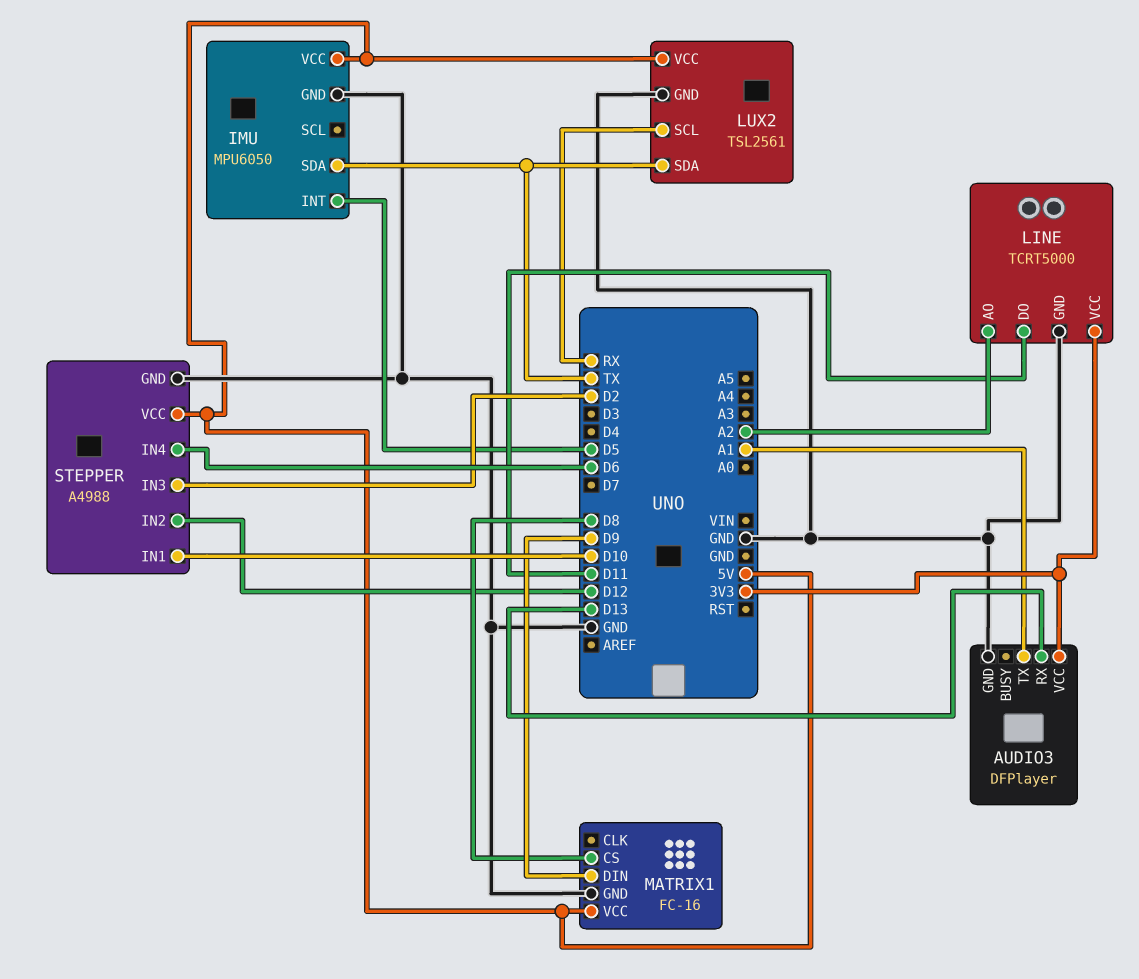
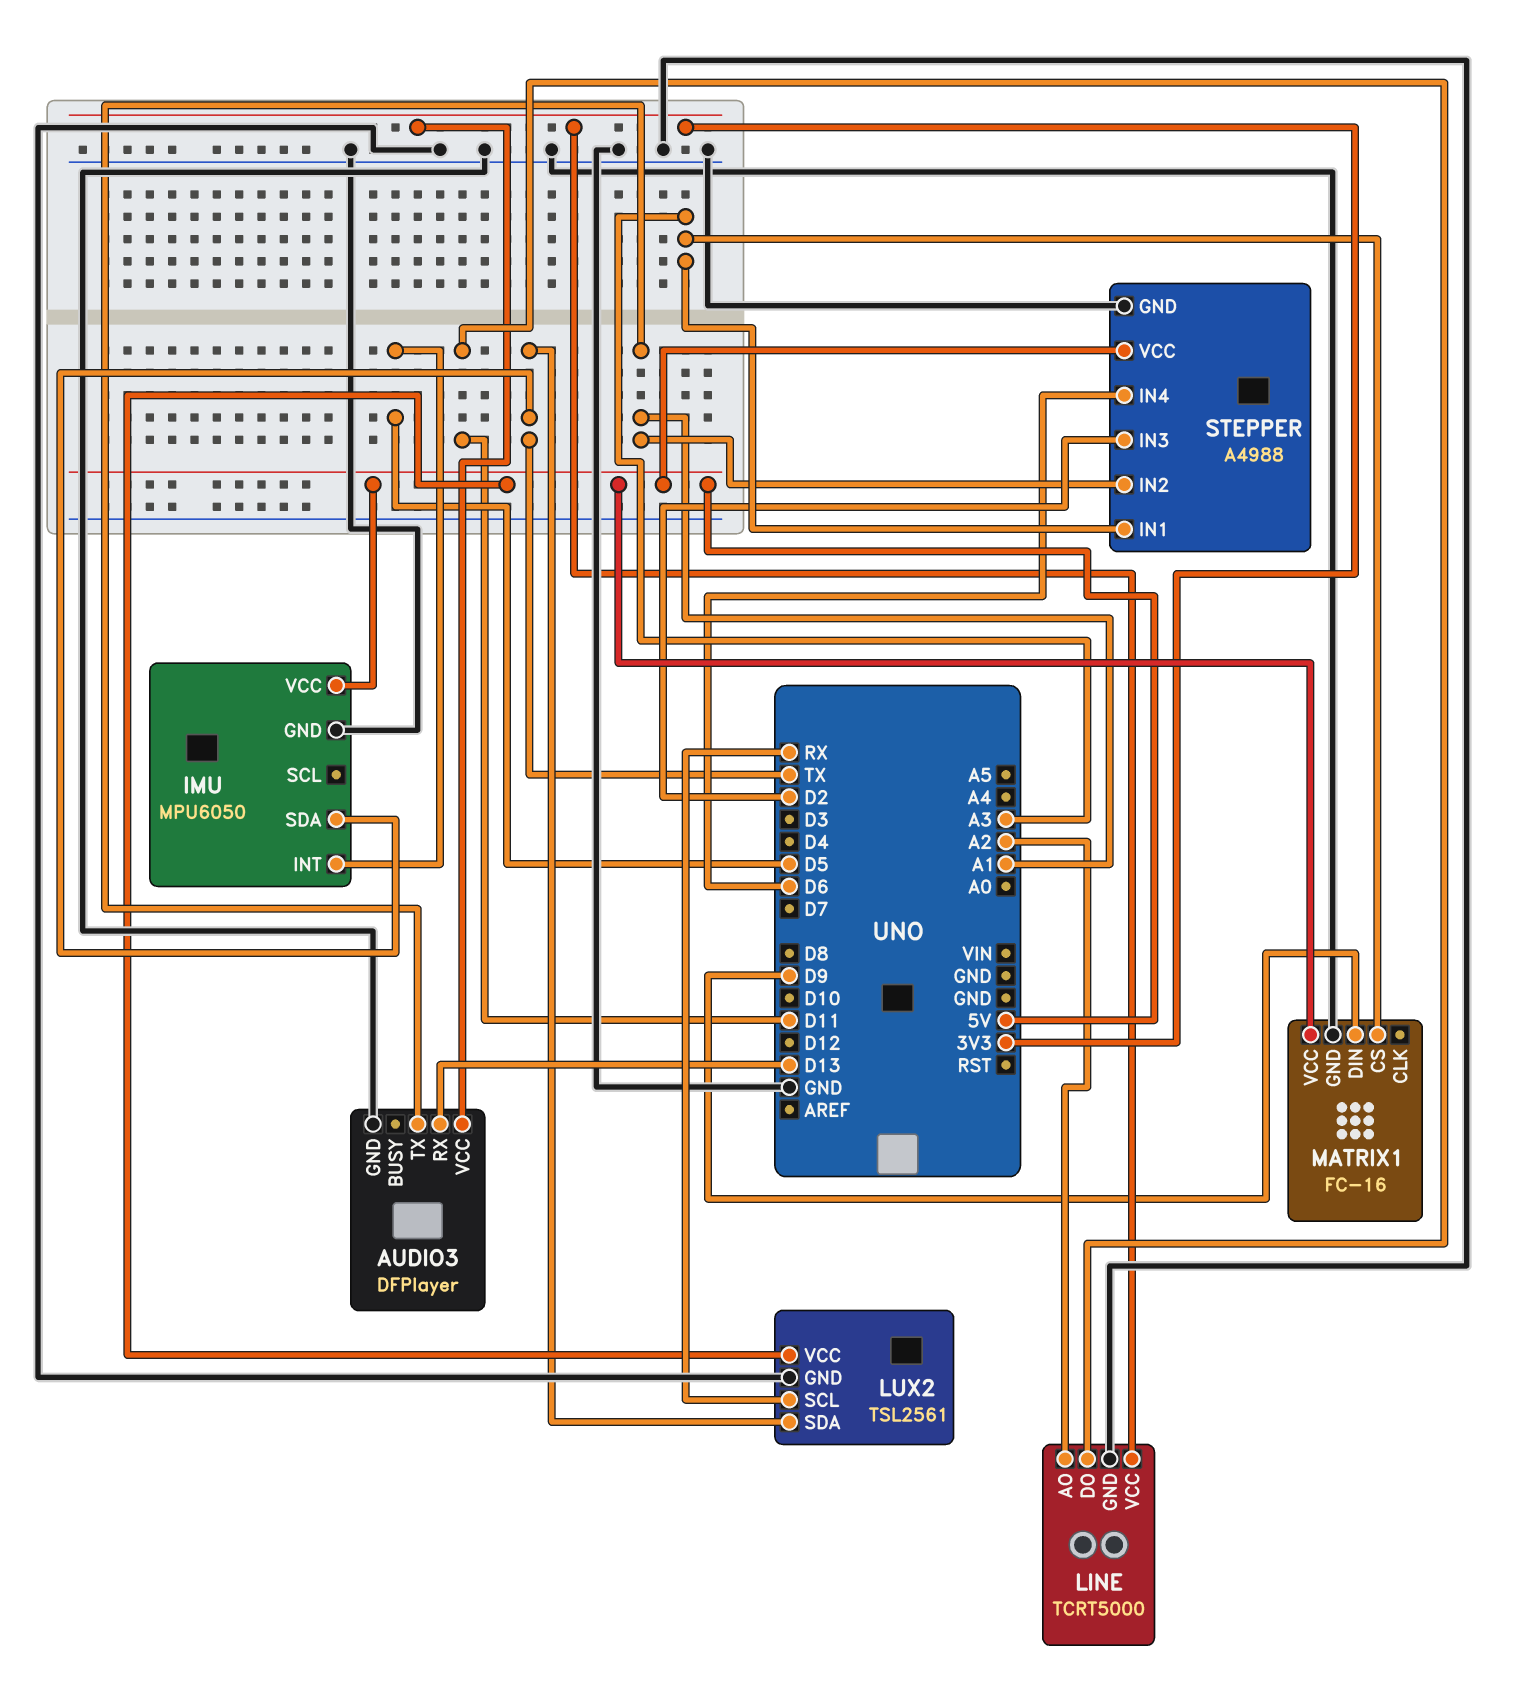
MATRIX1 pin CS: D8 -> A3
STEPPER pin IN1: D10 -> A3
STEPPER pin IN2: D12 -> A1

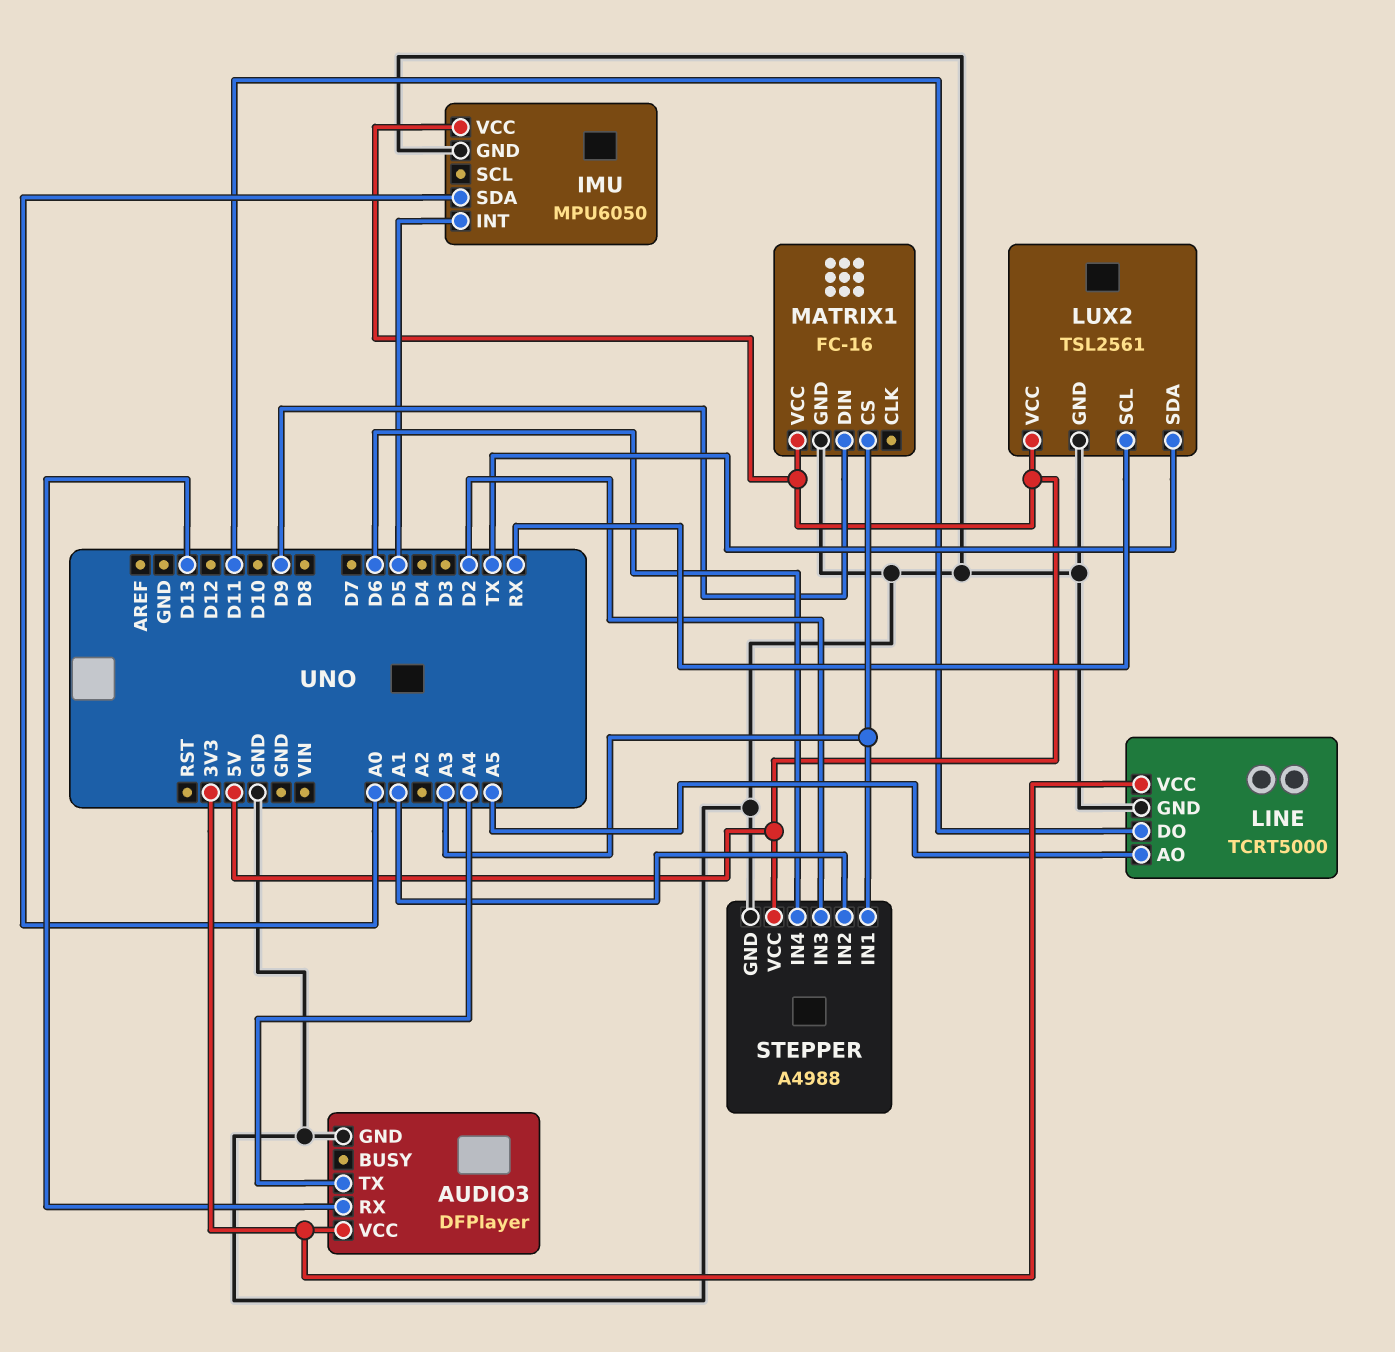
AUDIO3 pin TX: A1 -> A4
IMU pin SDA: TX -> A0
LINE pin AO: A2 -> A5

